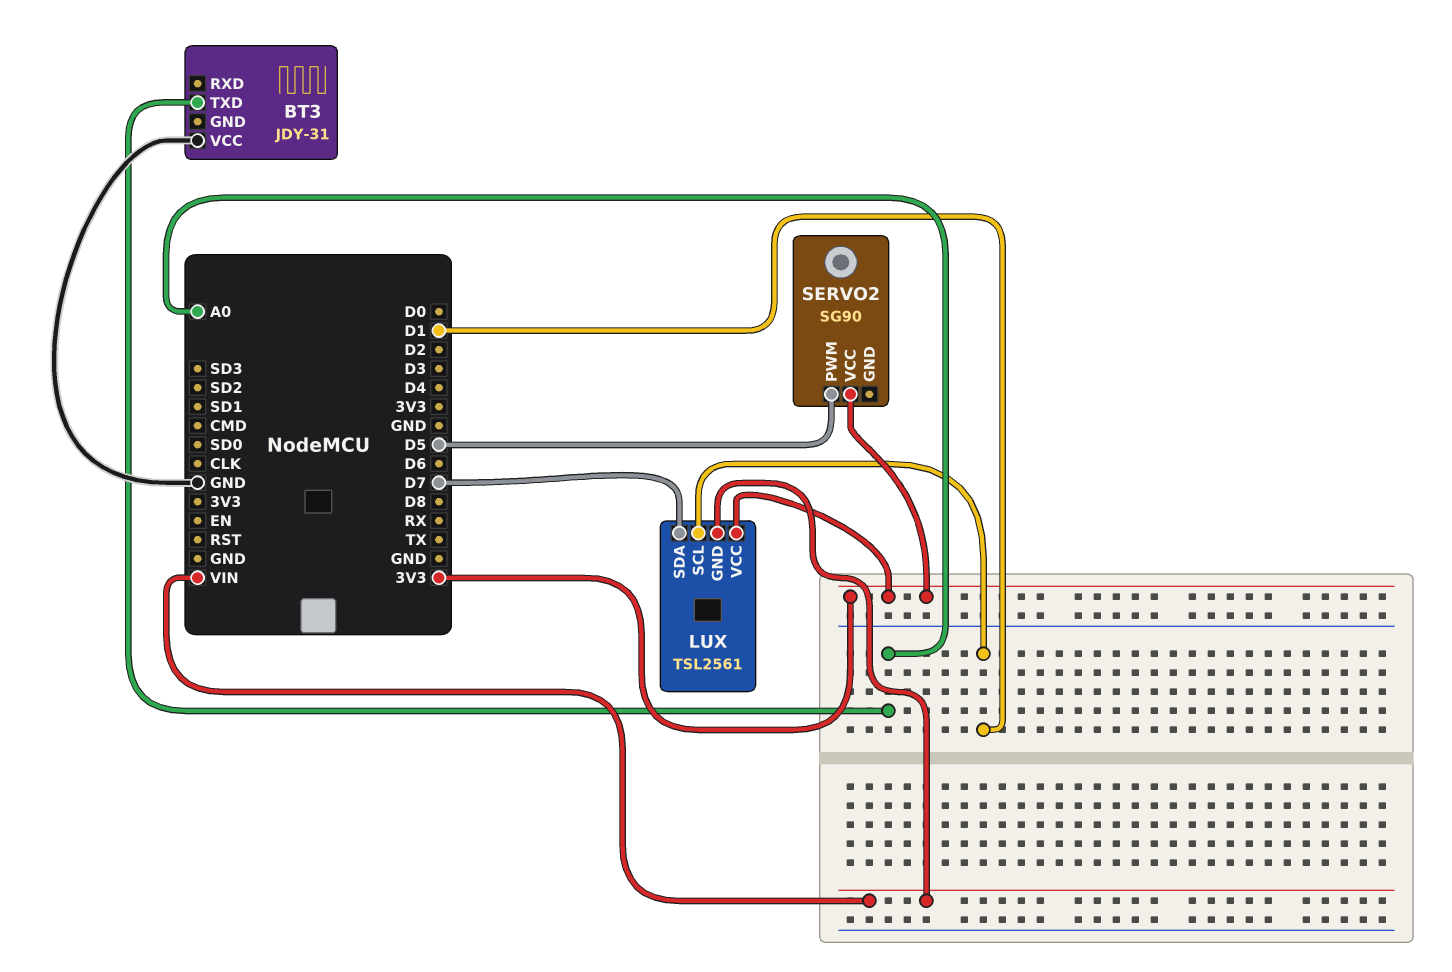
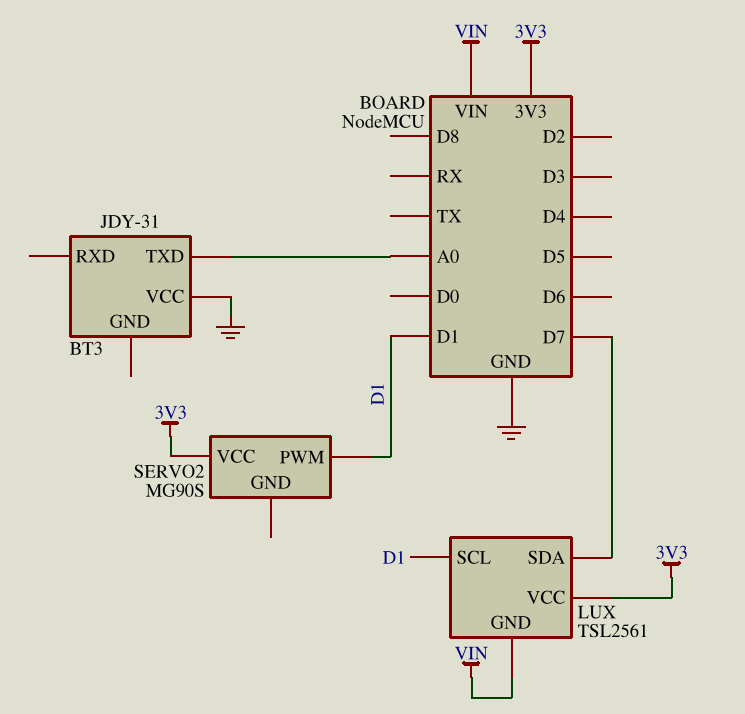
SERVO2: SG90 -> MG90S
SERVO2 pin PWM: D5 -> D1

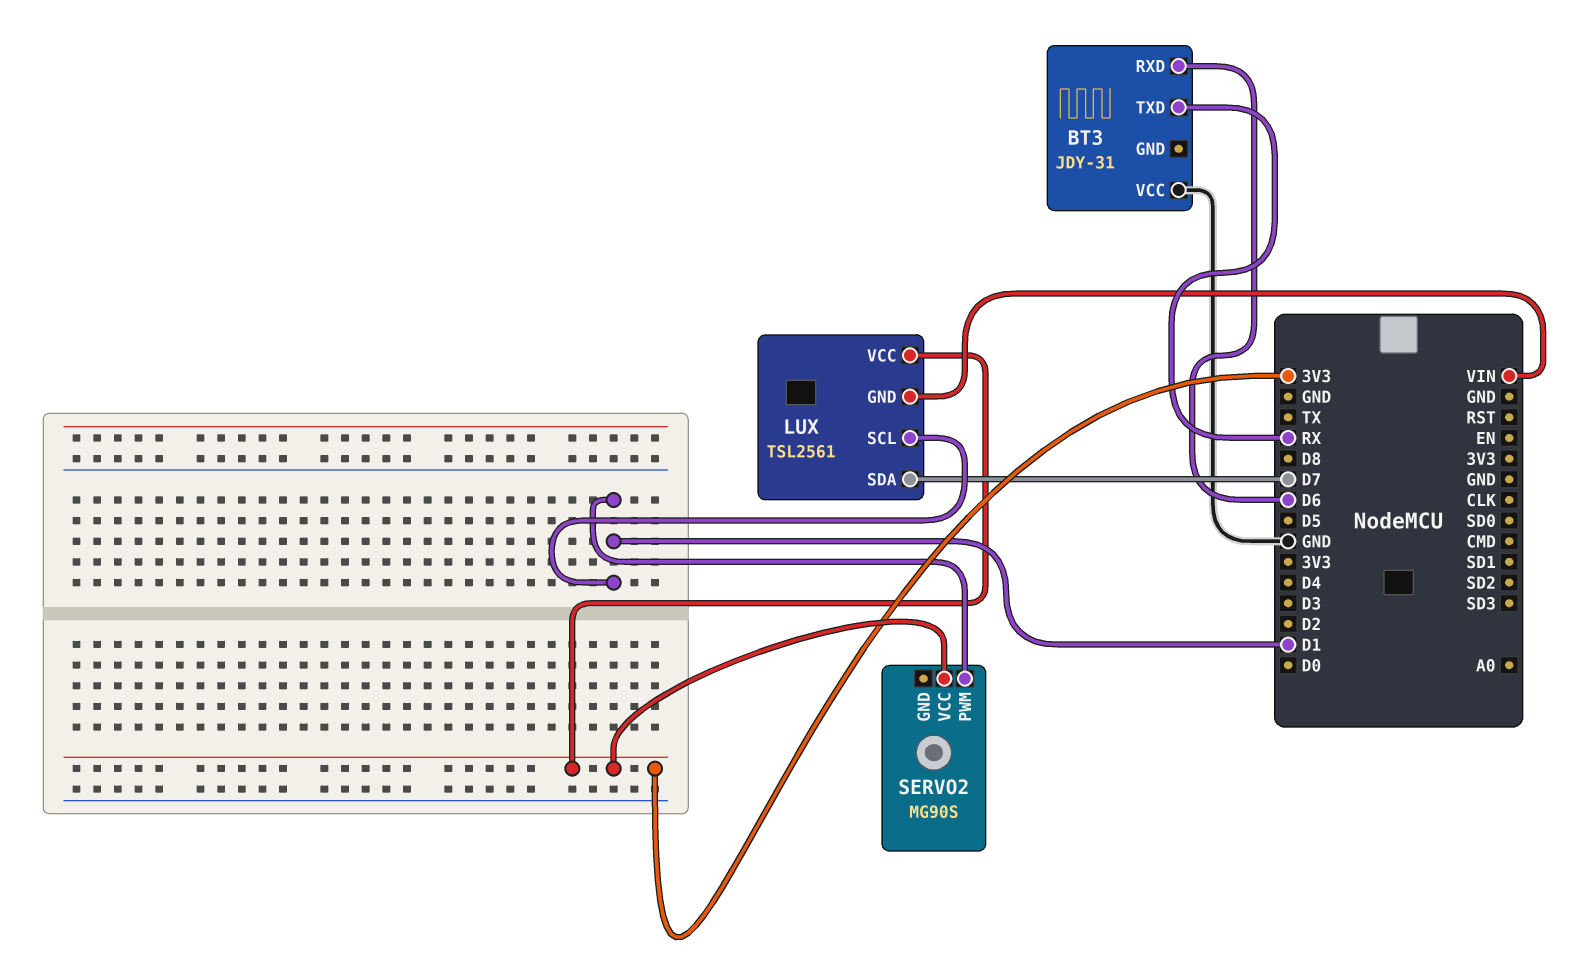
BT3 pin RXD: none -> D6
BT3 pin TXD: A0 -> RX

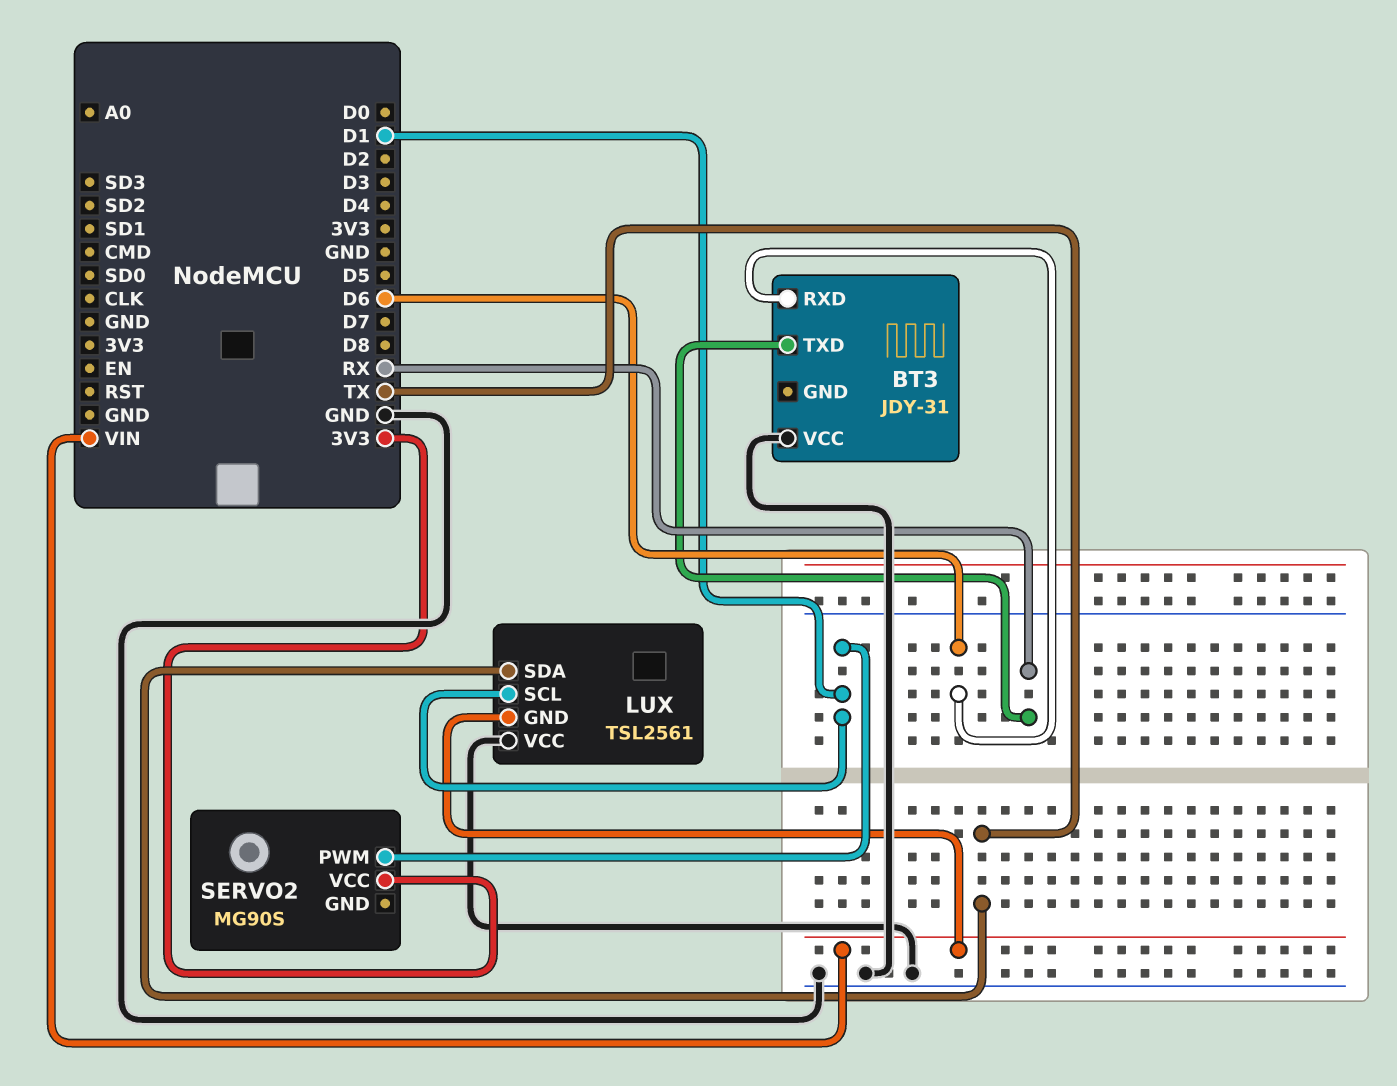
LUX pin SDA: D7 -> TX
LUX pin VCC: 3V3 -> GND

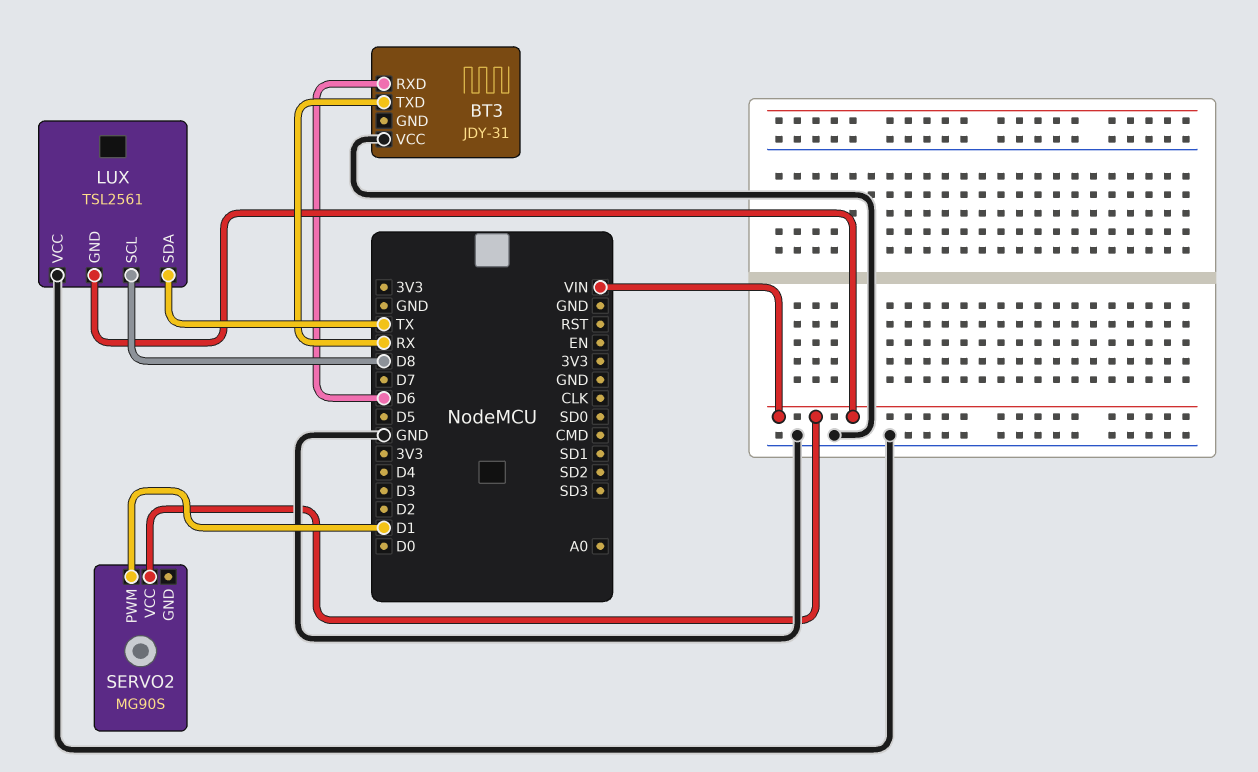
LUX pin SCL: D1 -> D8
SERVO2 pin VCC: 3V3 -> VIN

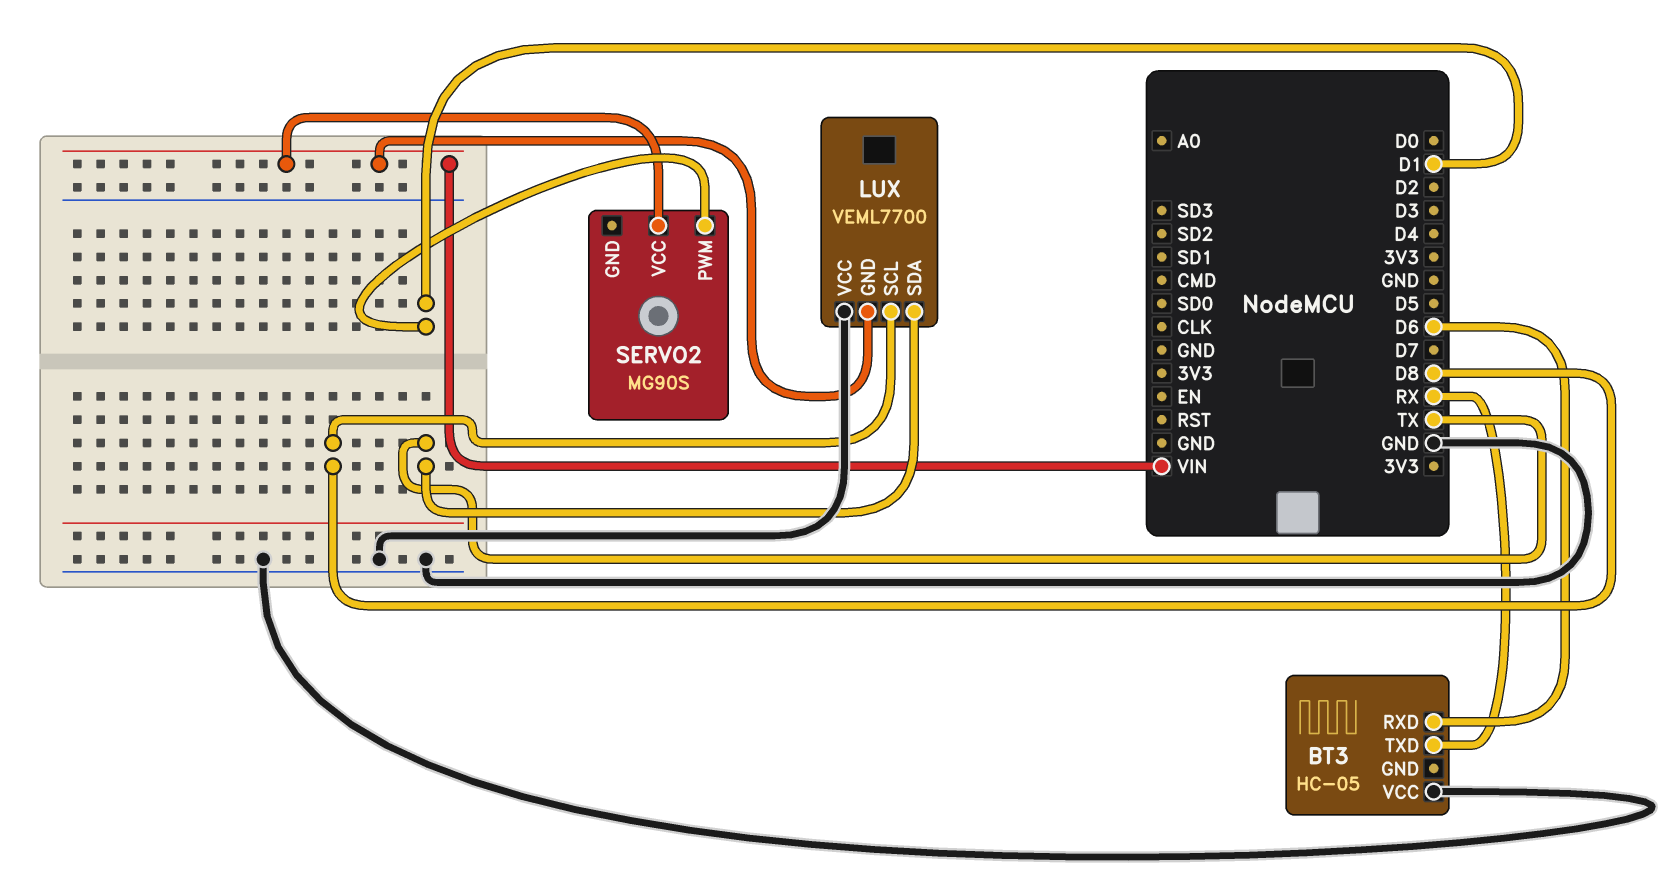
BT3: JDY-31 -> HC-05
LUX: TSL2561 -> VEML7700

